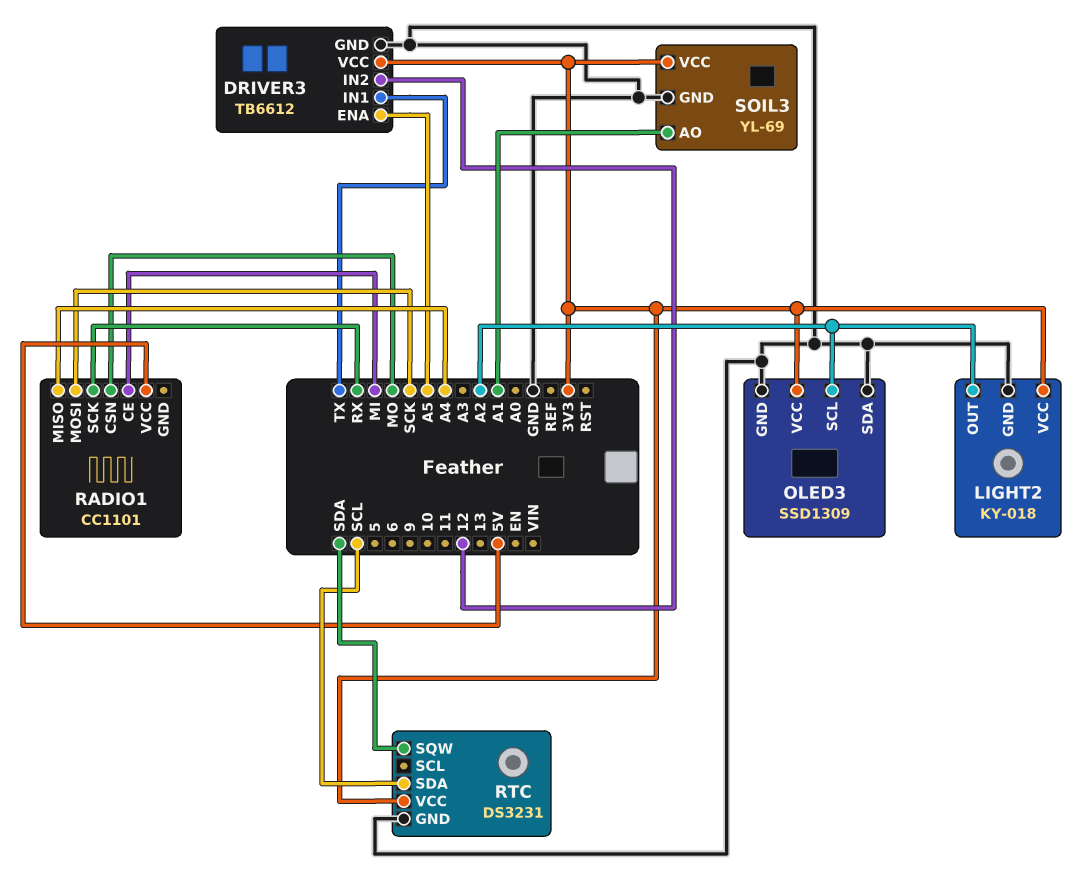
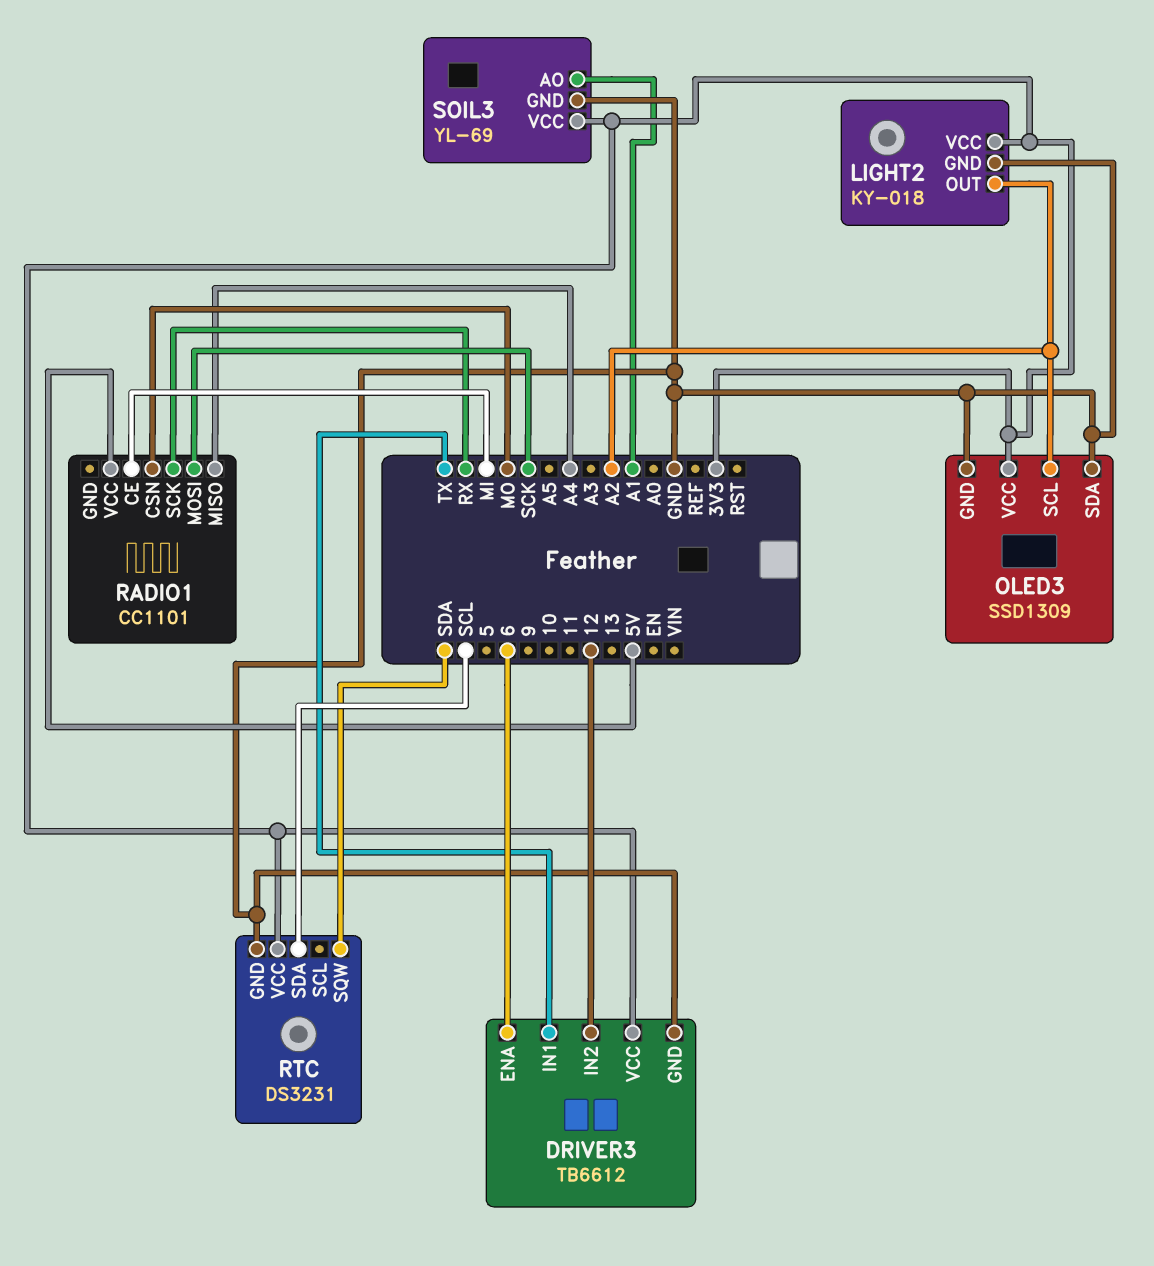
DRIVER3 pin ENA: A5 -> 6

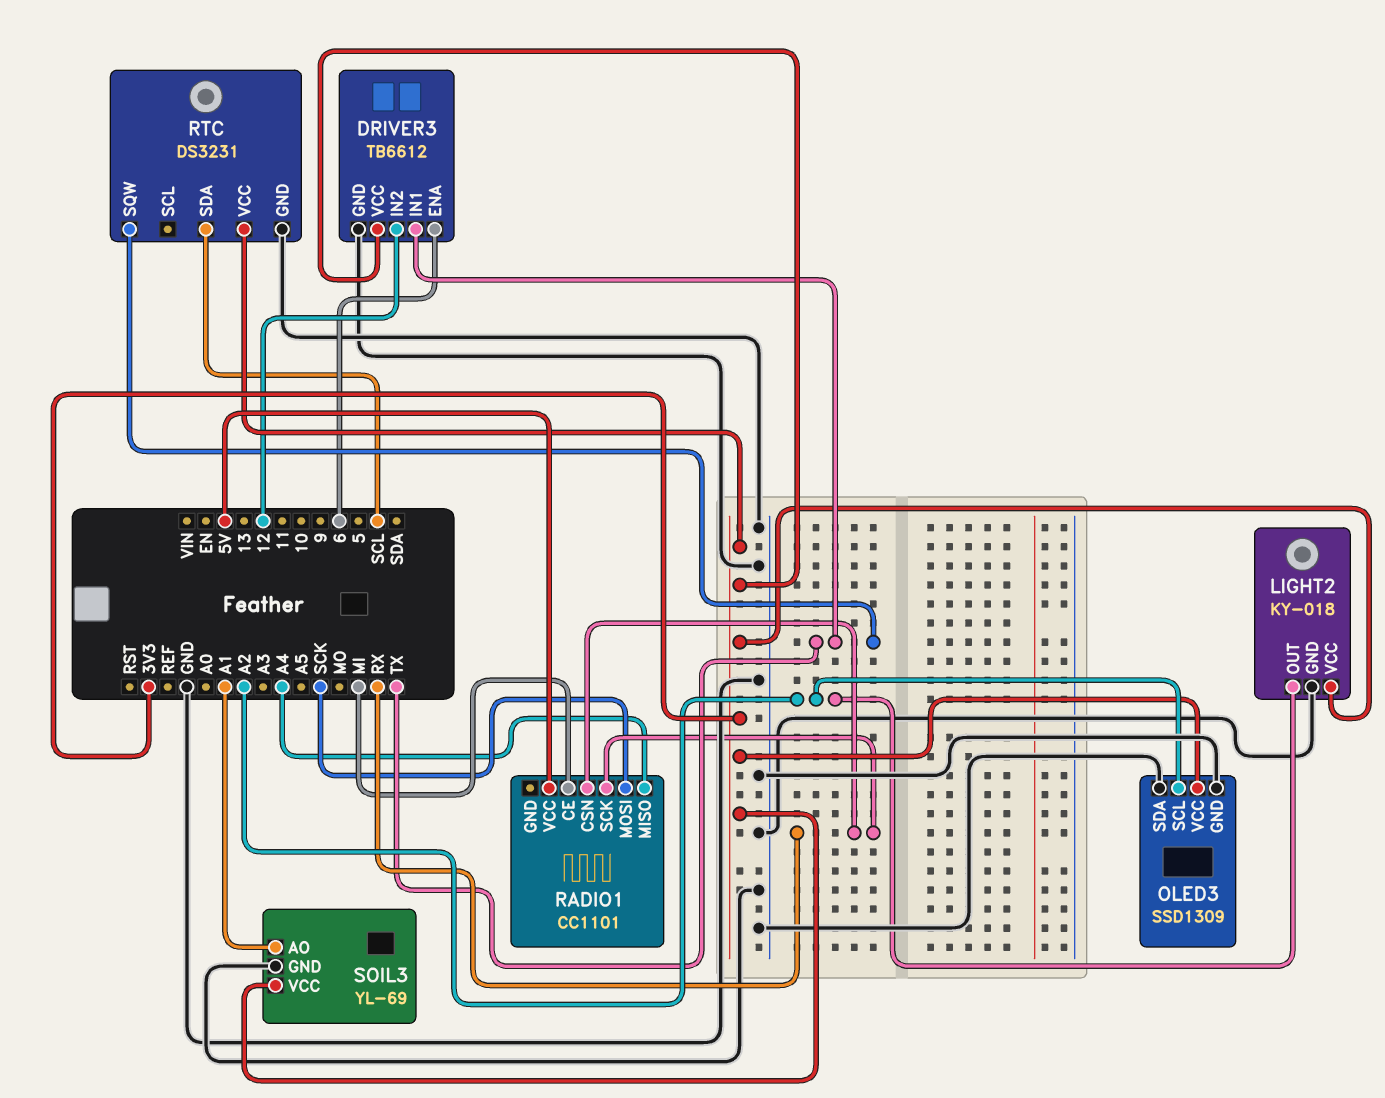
RADIO1 pin CSN: MO -> RX
RTC pin SQW: SDA -> TX

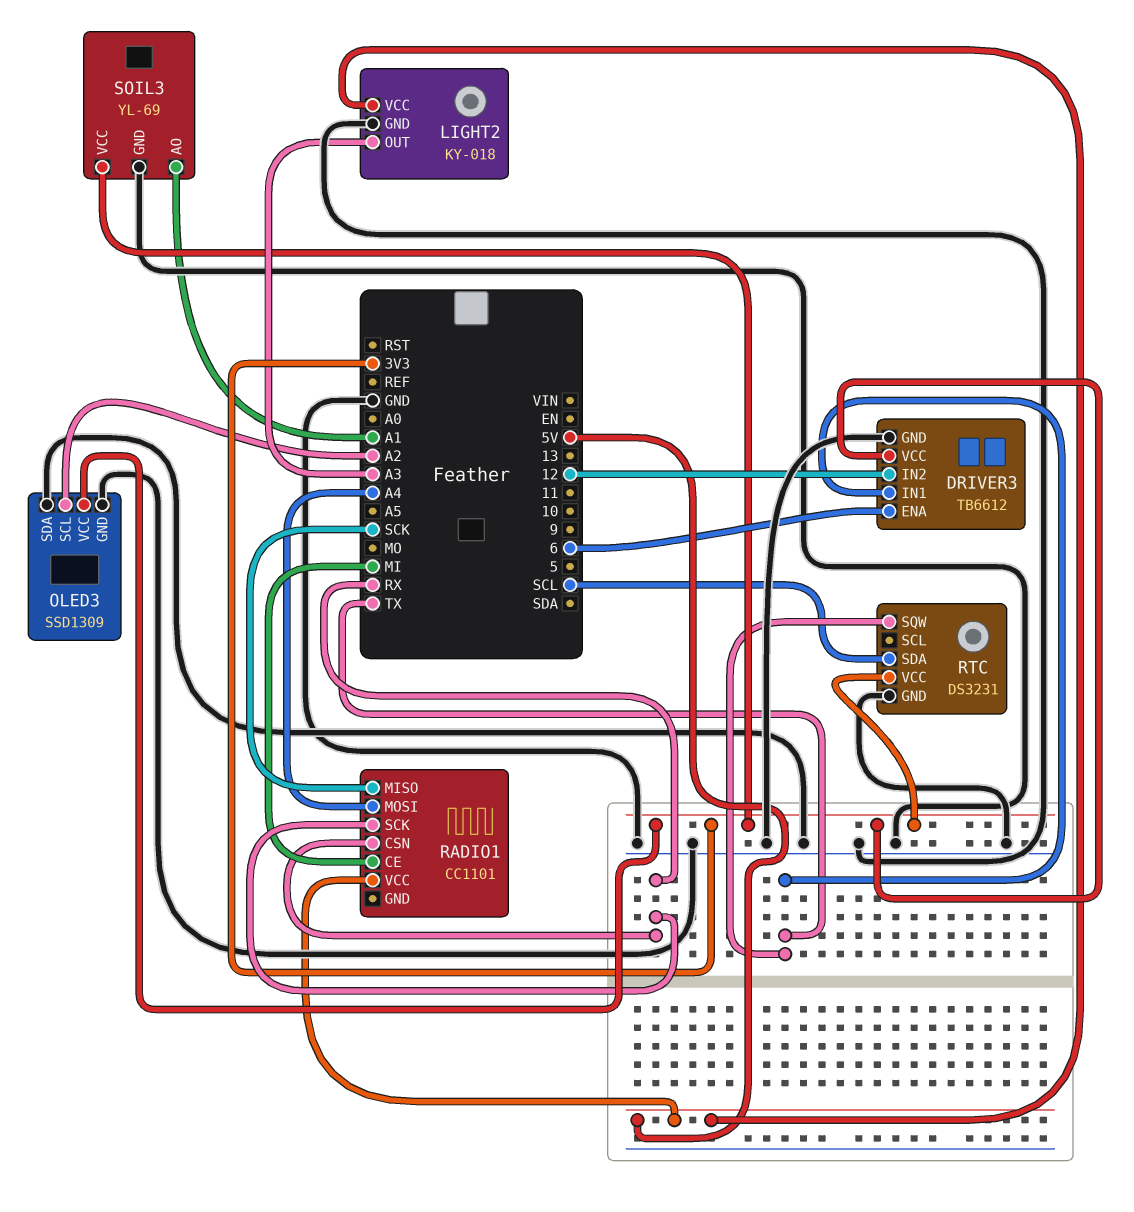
LIGHT2 pin OUT: A2 -> A3
LIGHT2 pin VCC: 3V3 -> 5V
RADIO1 pin MISO: A4 -> SCK
RADIO1 pin MOSI: SCK -> A4

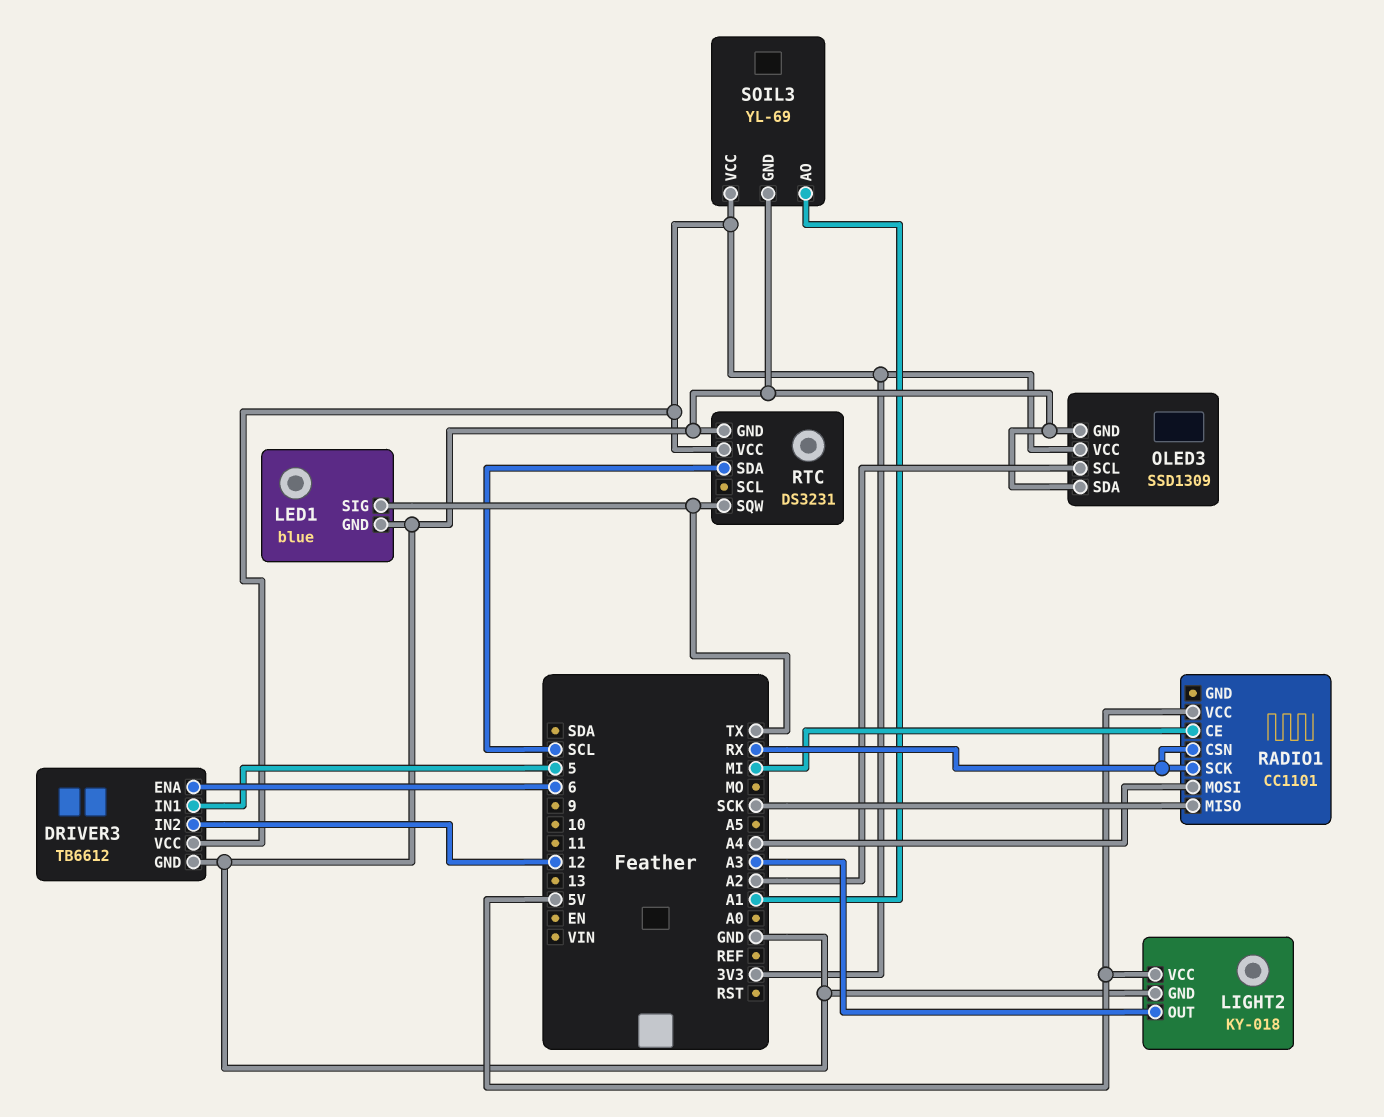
DRIVER3 pin IN1: TX -> 5
LED1: none -> blue
LED1 pin GND: none -> GND
LED1 pin SIG: none -> TX

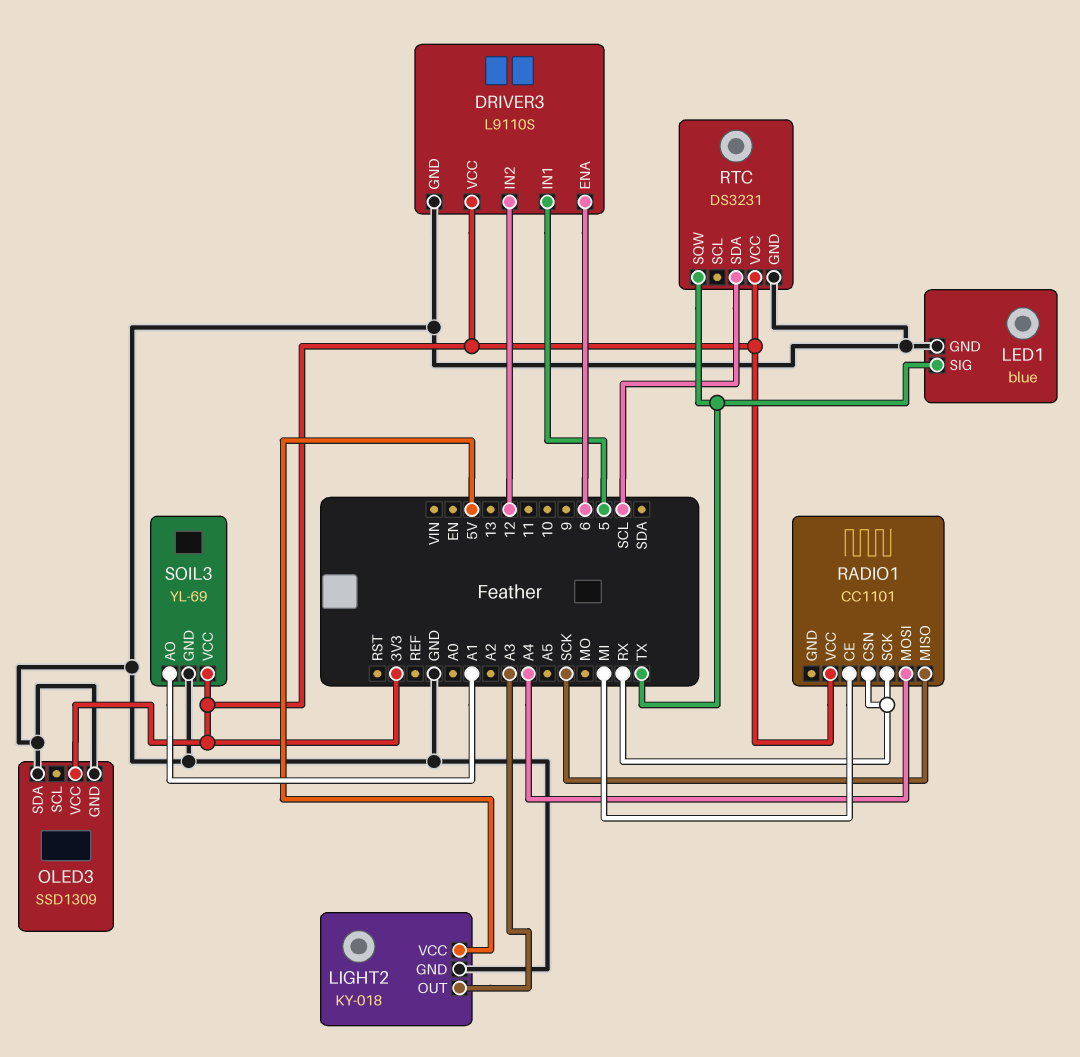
DRIVER3: TB6612 -> L9110S
OLED3 pin SCL: A2 -> none
RADIO1 pin VCC: 5V -> 3V3

